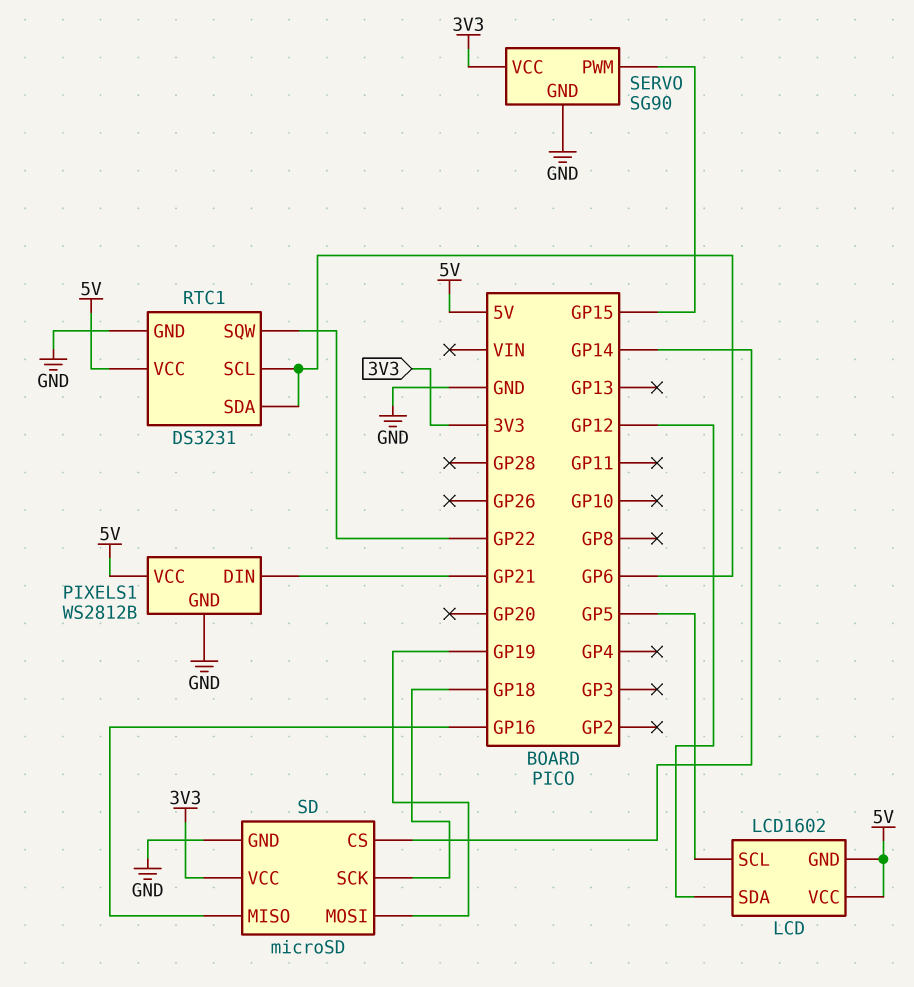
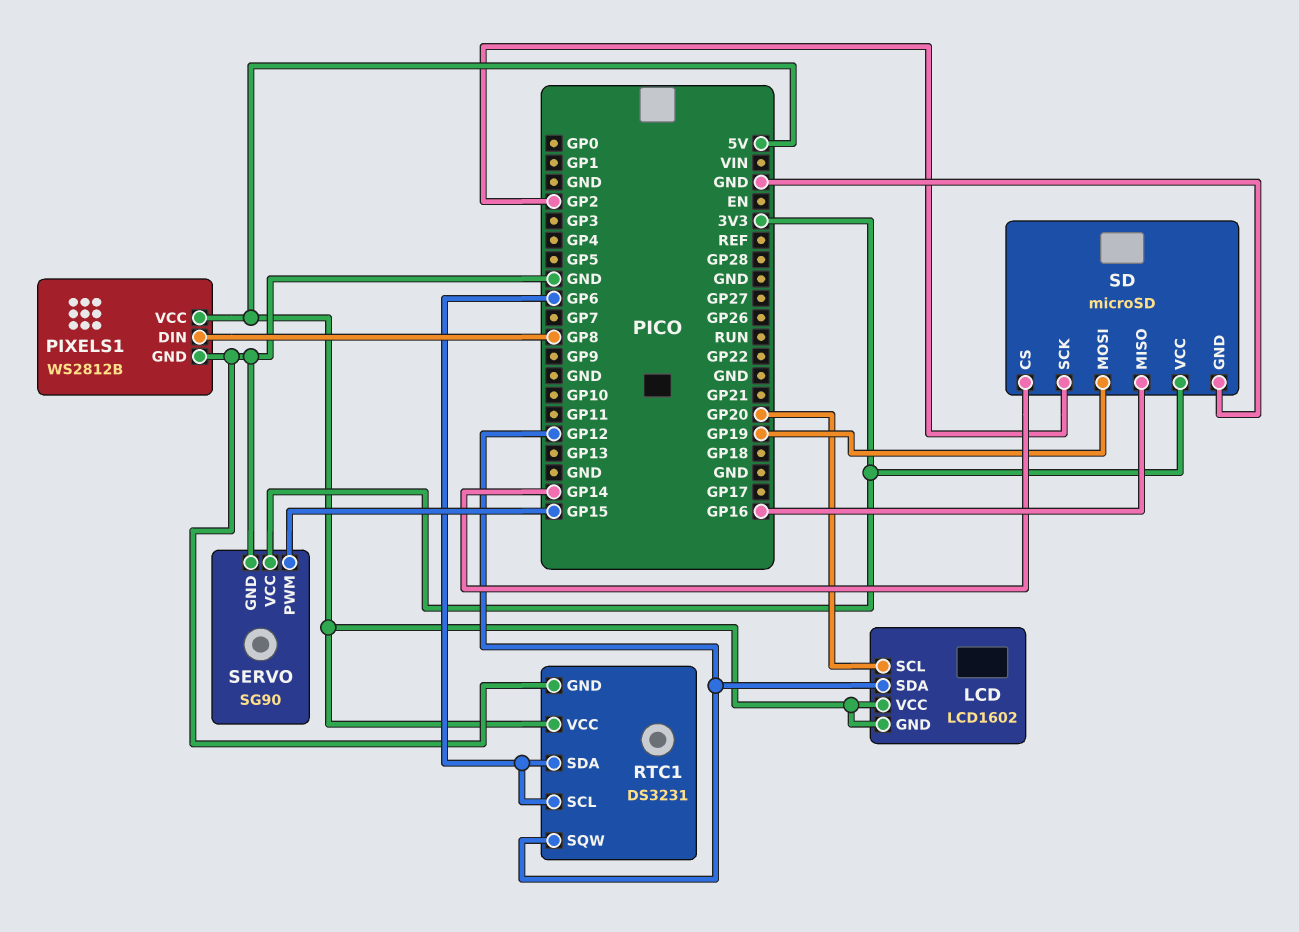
LCD pin SCL: GP5 -> GP20
PIXELS1 pin DIN: GP21 -> GP8
RTC1 pin SQW: GP22 -> GP12
SD pin SCK: GP18 -> GP2

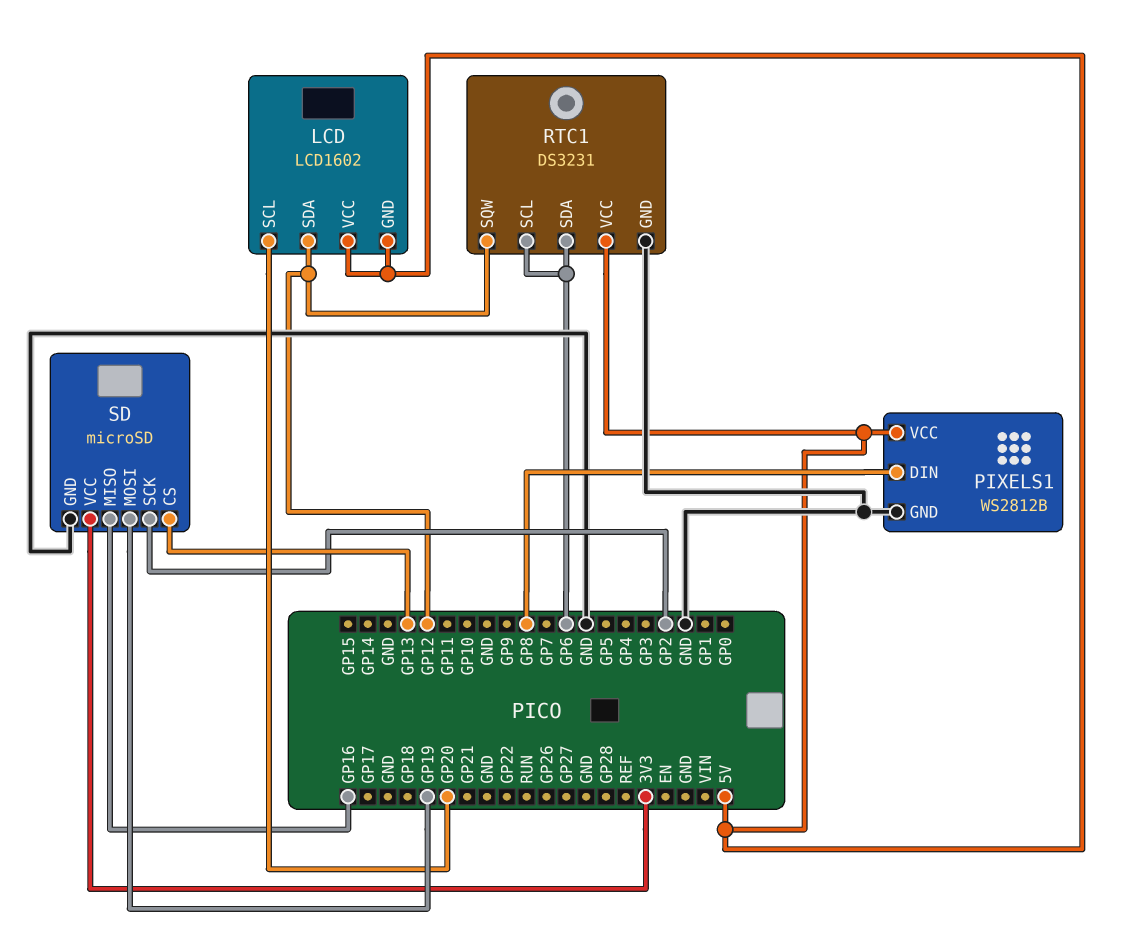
SD pin CS: GP14 -> GP13
SERVO: SG90 -> none
SERVO pin GND: GND -> none
SERVO pin PWM: GP15 -> none
SERVO pin VCC: 3V3 -> none

